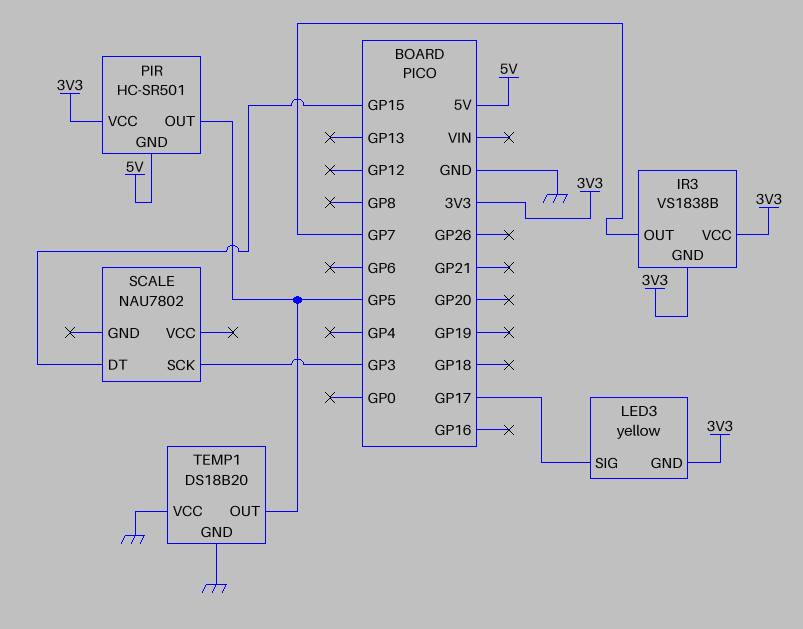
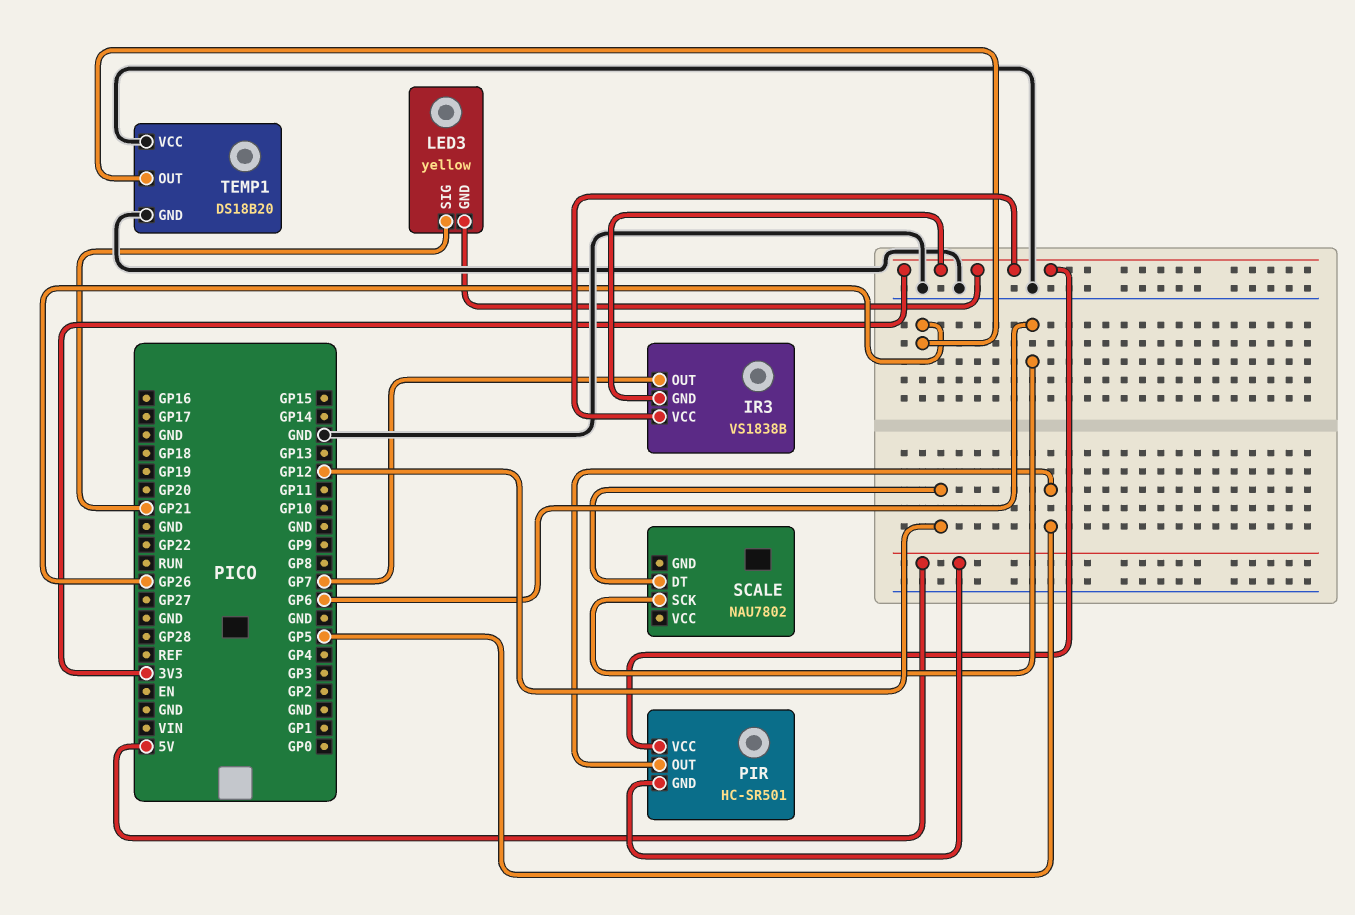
LED3 pin SIG: GP17 -> GP21
SCALE pin DT: GP15 -> GP12
SCALE pin SCK: GP3 -> GP6
TEMP1 pin OUT: GP5 -> GP26

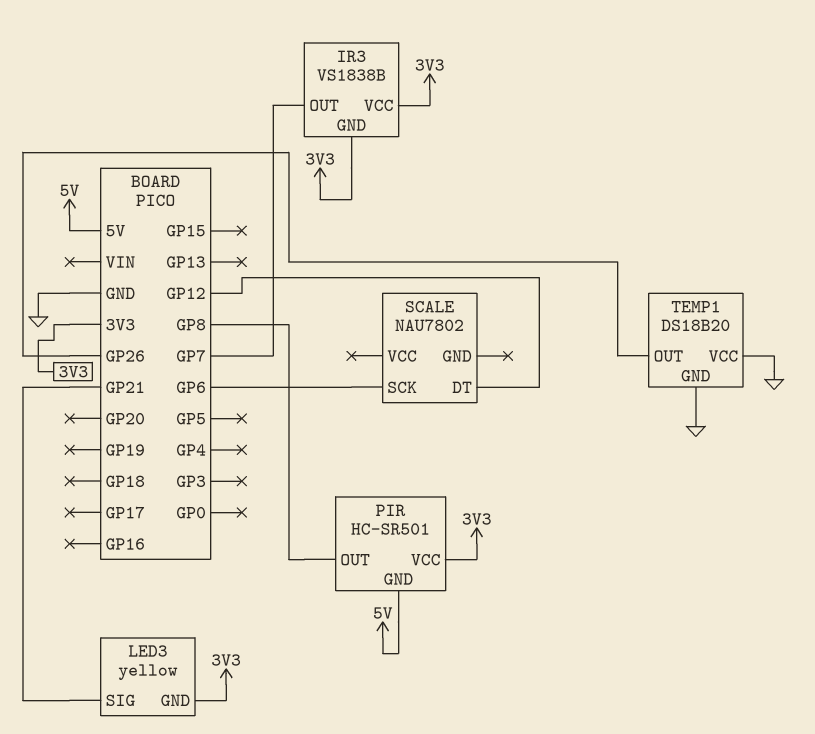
PIR pin OUT: GP5 -> GP8

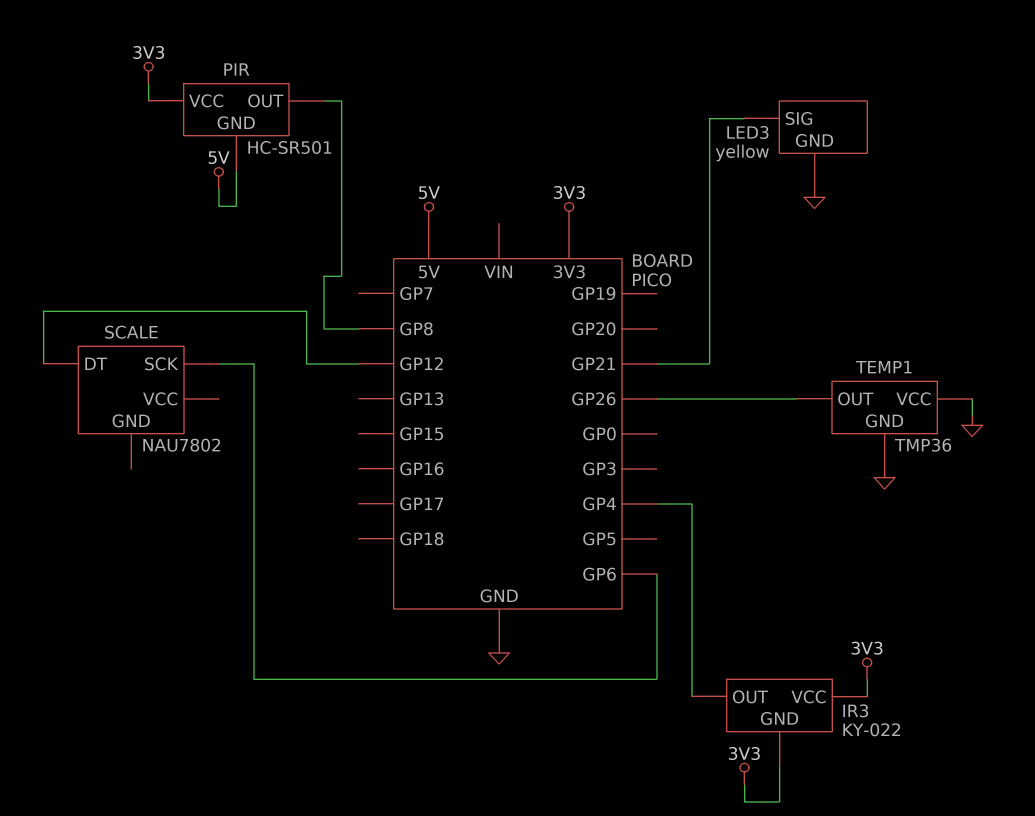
IR3: VS1838B -> KY-022
IR3 pin OUT: GP7 -> GP4
LED3 pin GND: 3V3 -> GND
TEMP1: DS18B20 -> TMP36

